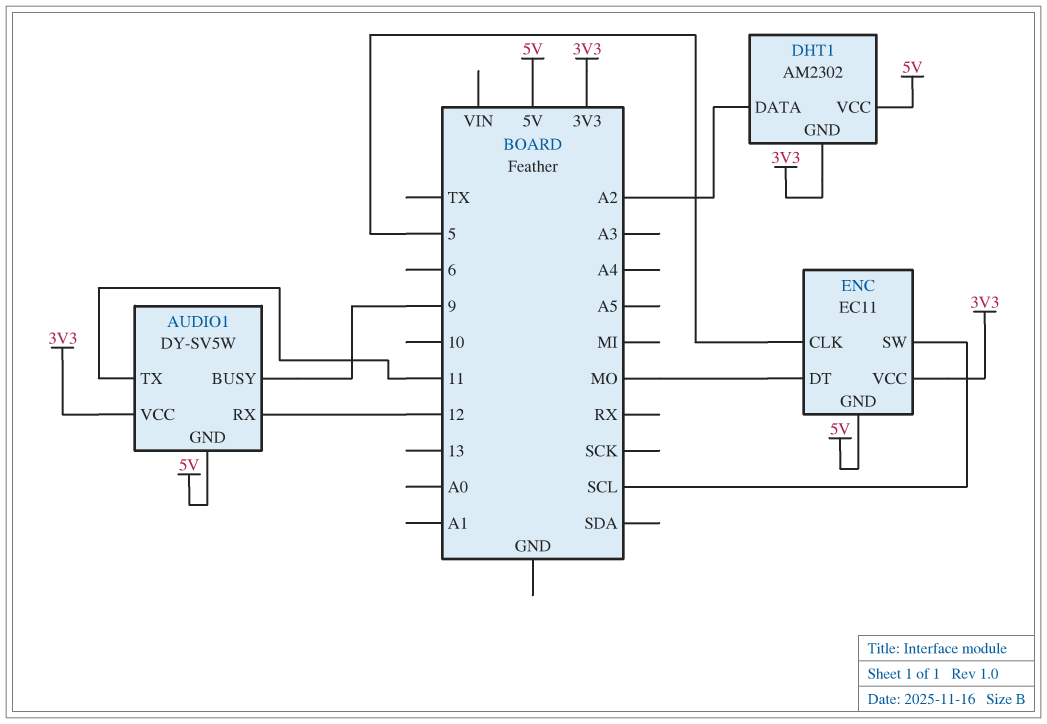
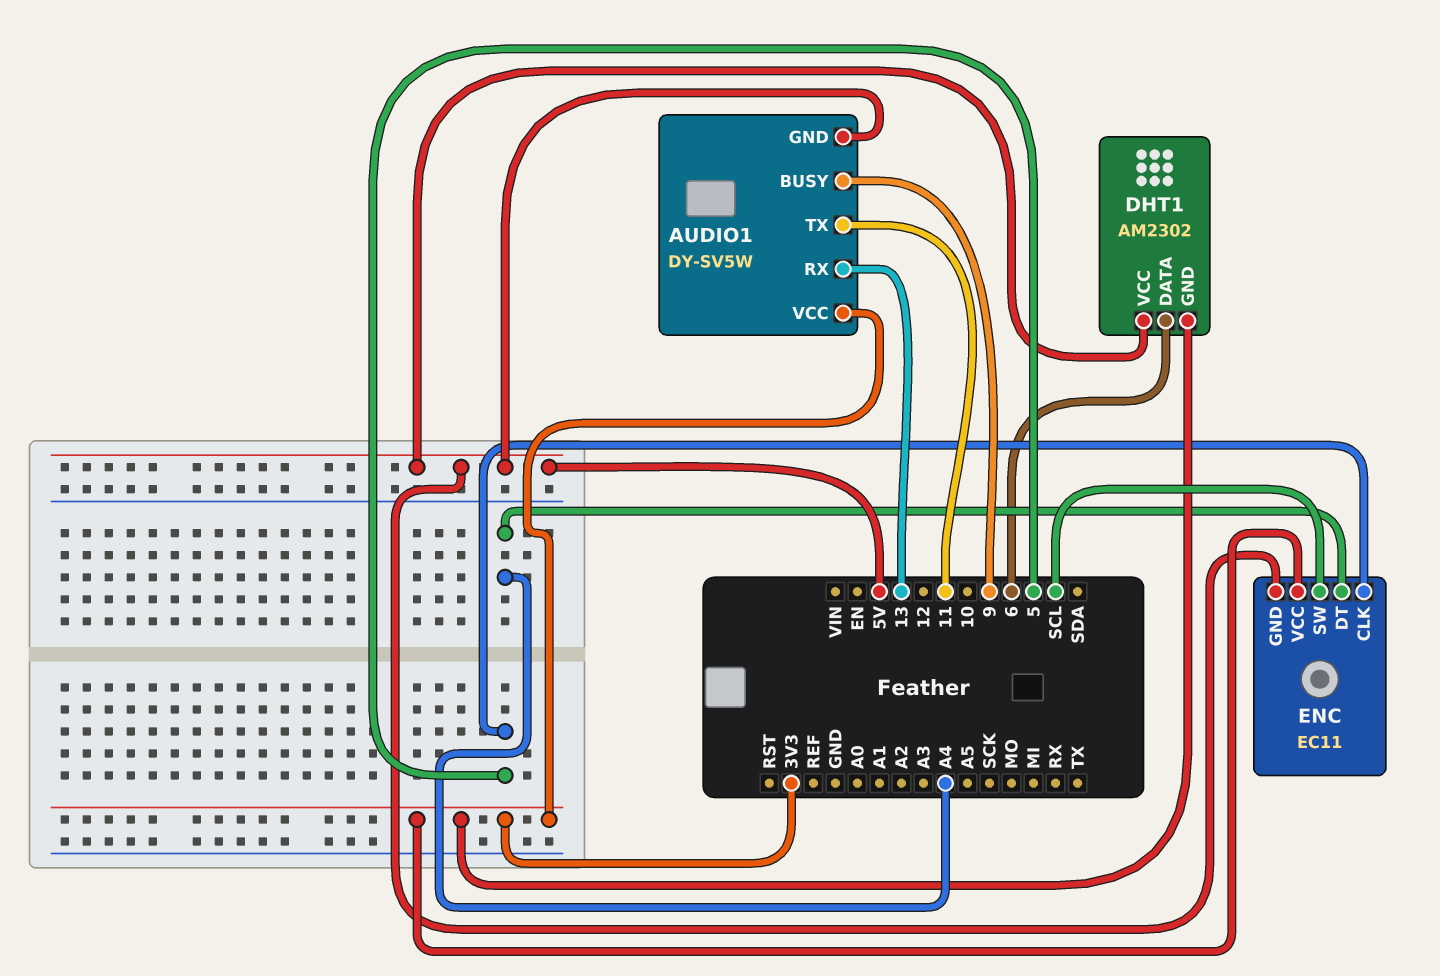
AUDIO1 pin RX: 12 -> 13
DHT1 pin DATA: A2 -> 6
ENC pin DT: MO -> A4

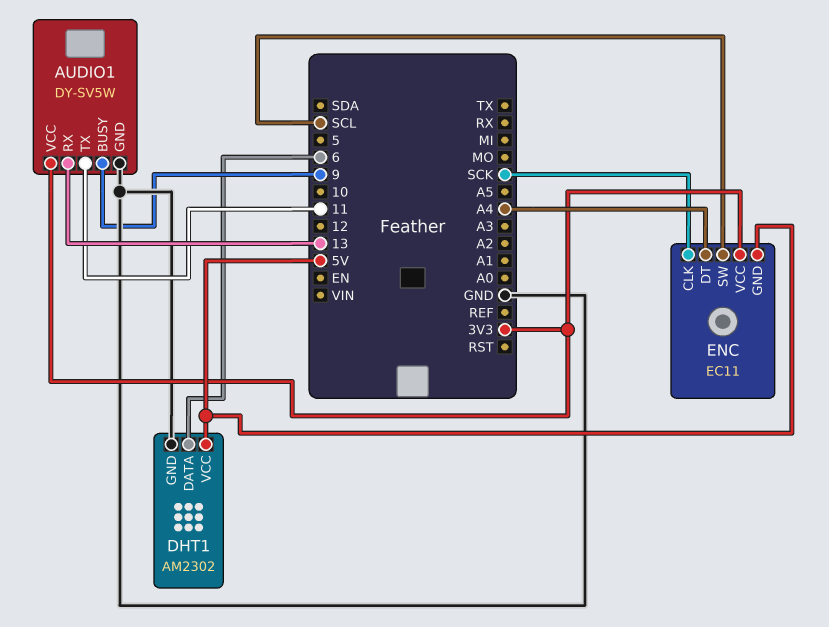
AUDIO1 pin GND: 5V -> GND
DHT1 pin GND: 3V3 -> GND
ENC pin CLK: 5 -> SCK

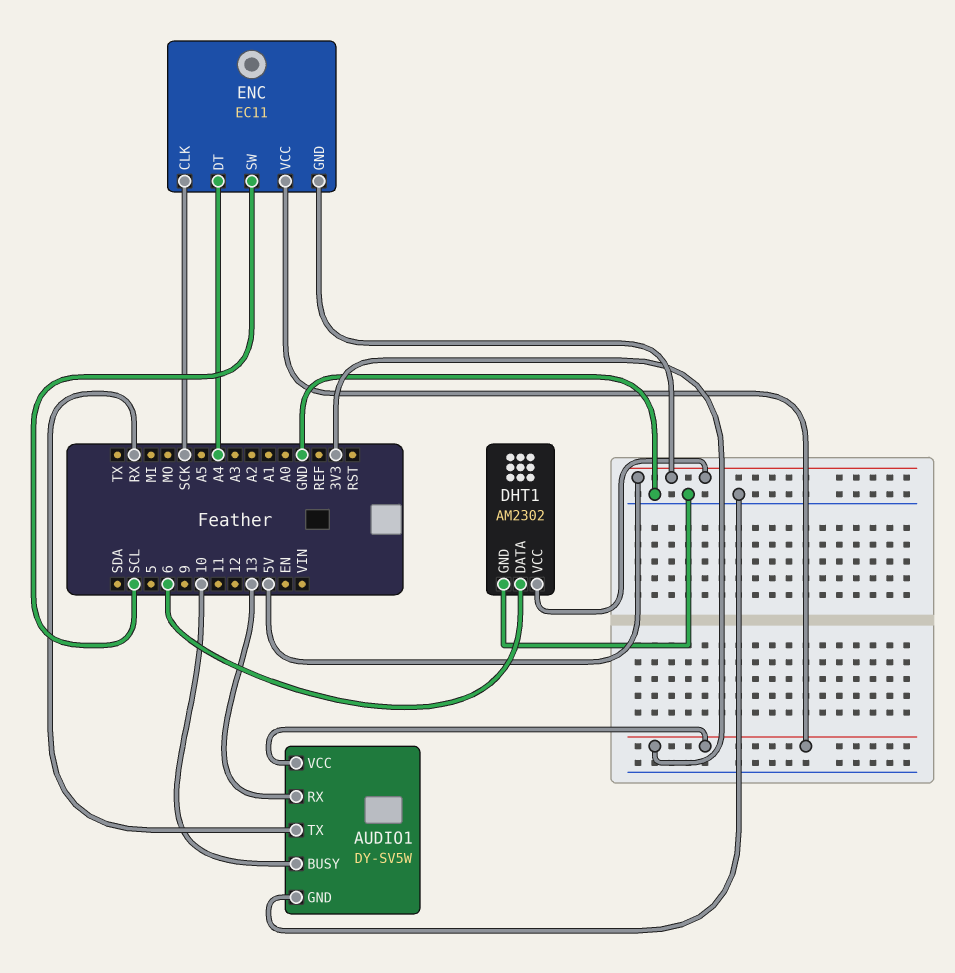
AUDIO1 pin BUSY: 9 -> 10
AUDIO1 pin TX: 11 -> RX

